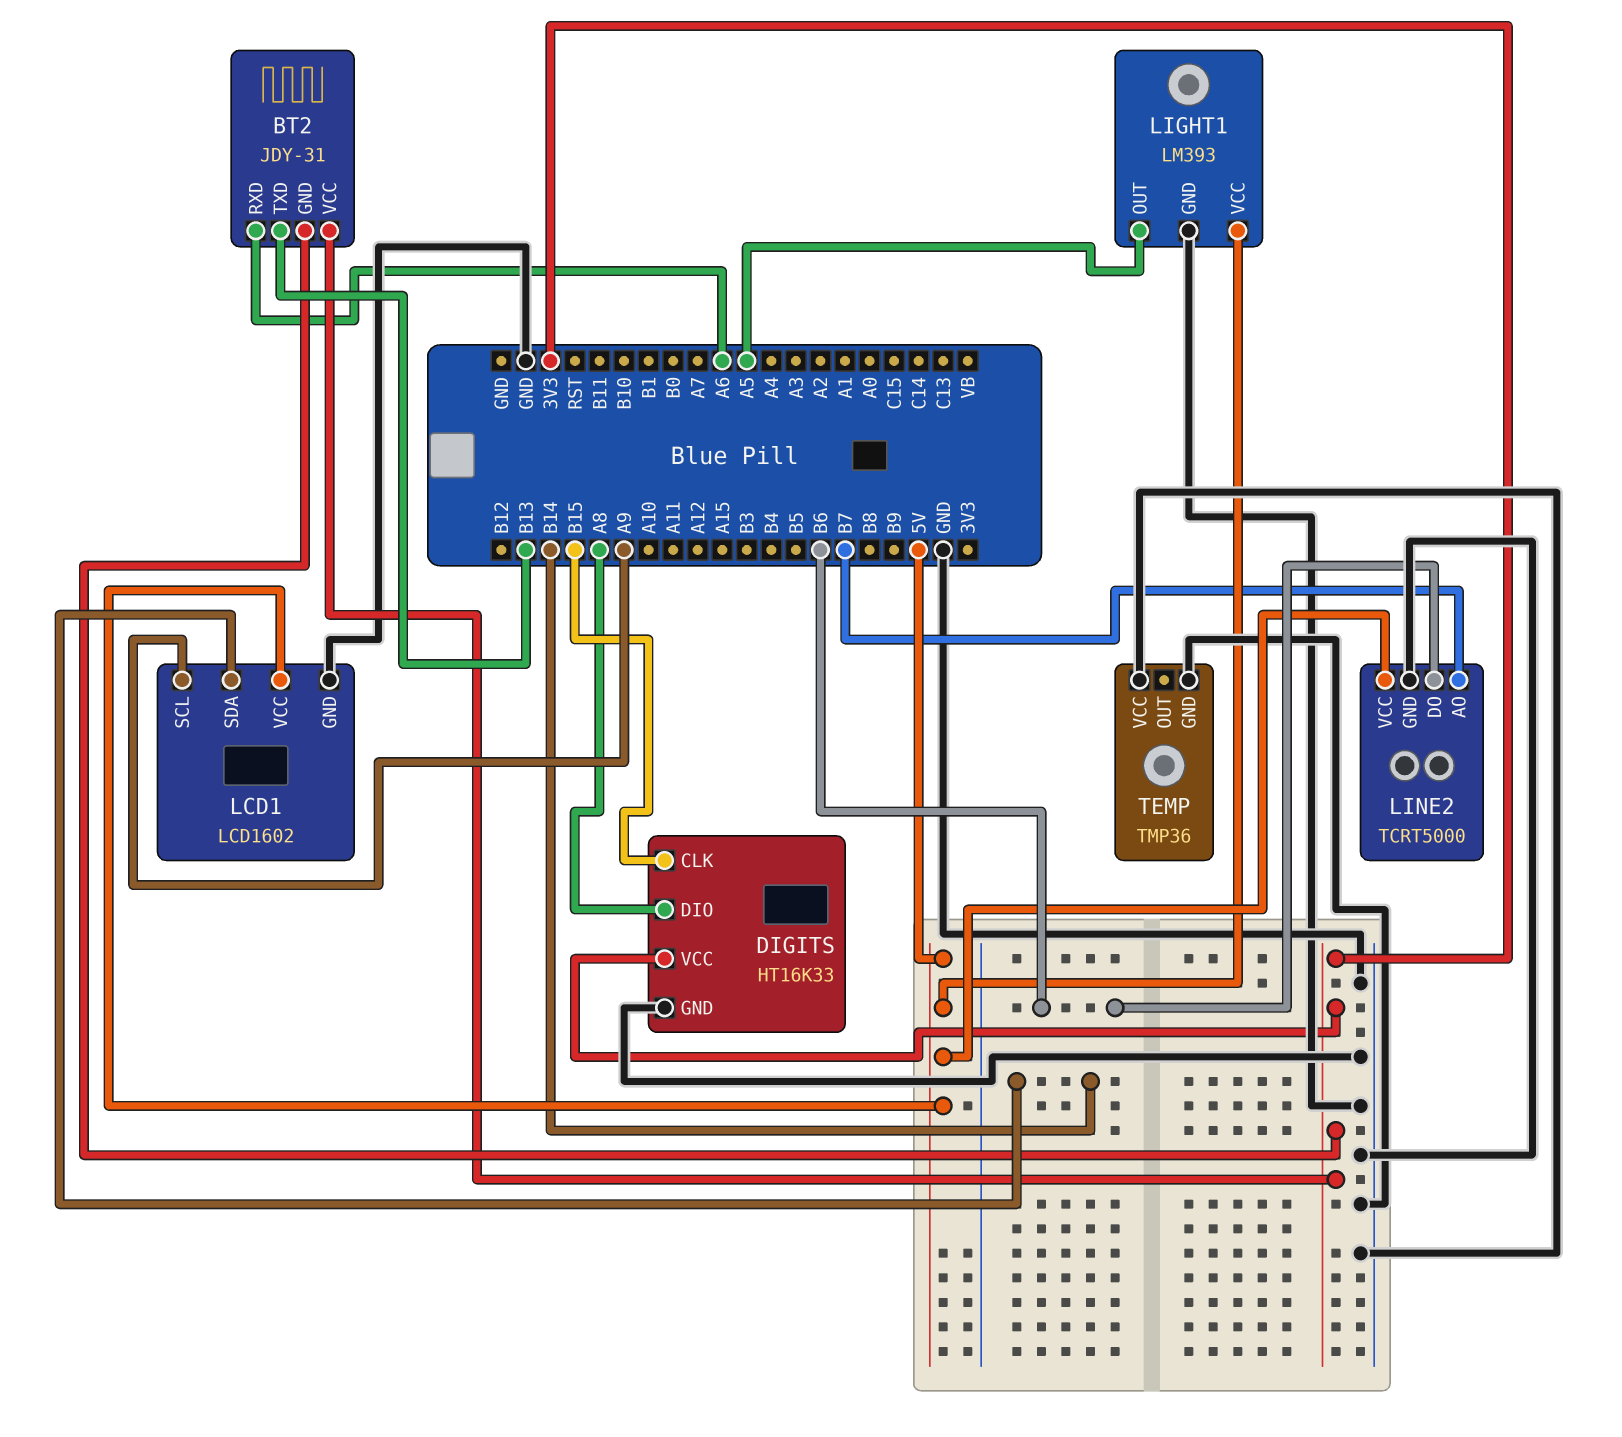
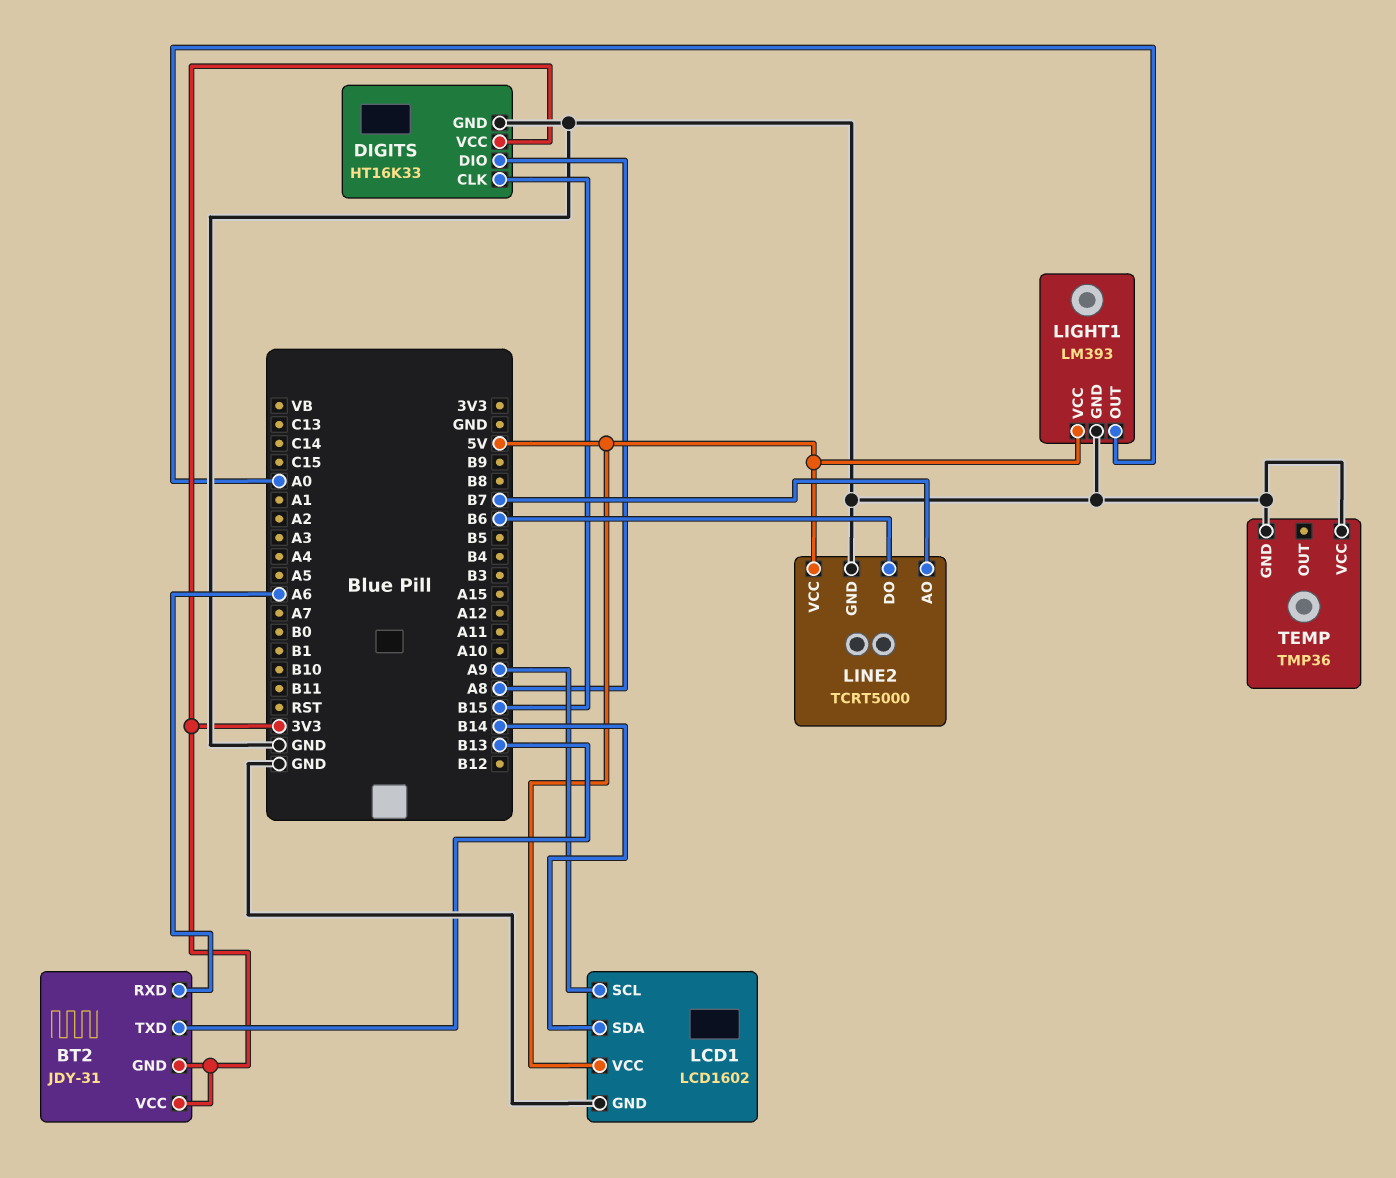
LIGHT1 pin OUT: A5 -> A0

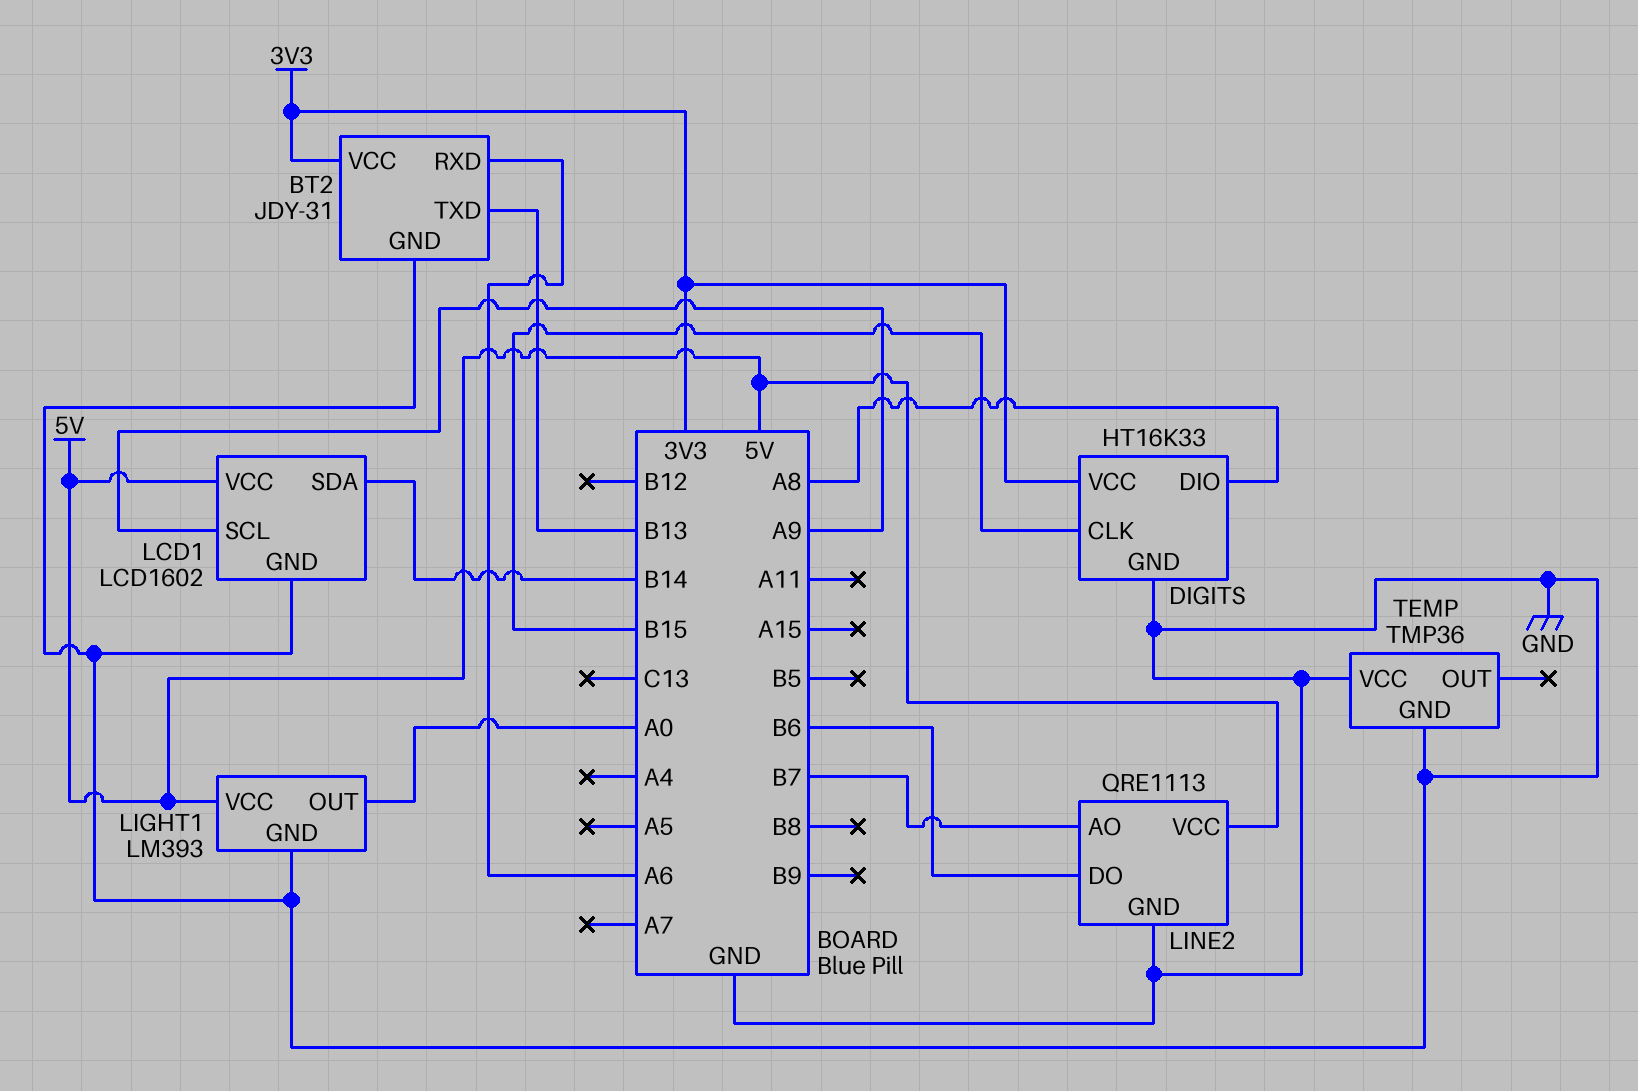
BT2 pin GND: 3V3 -> GND
LINE2: TCRT5000 -> QRE1113

